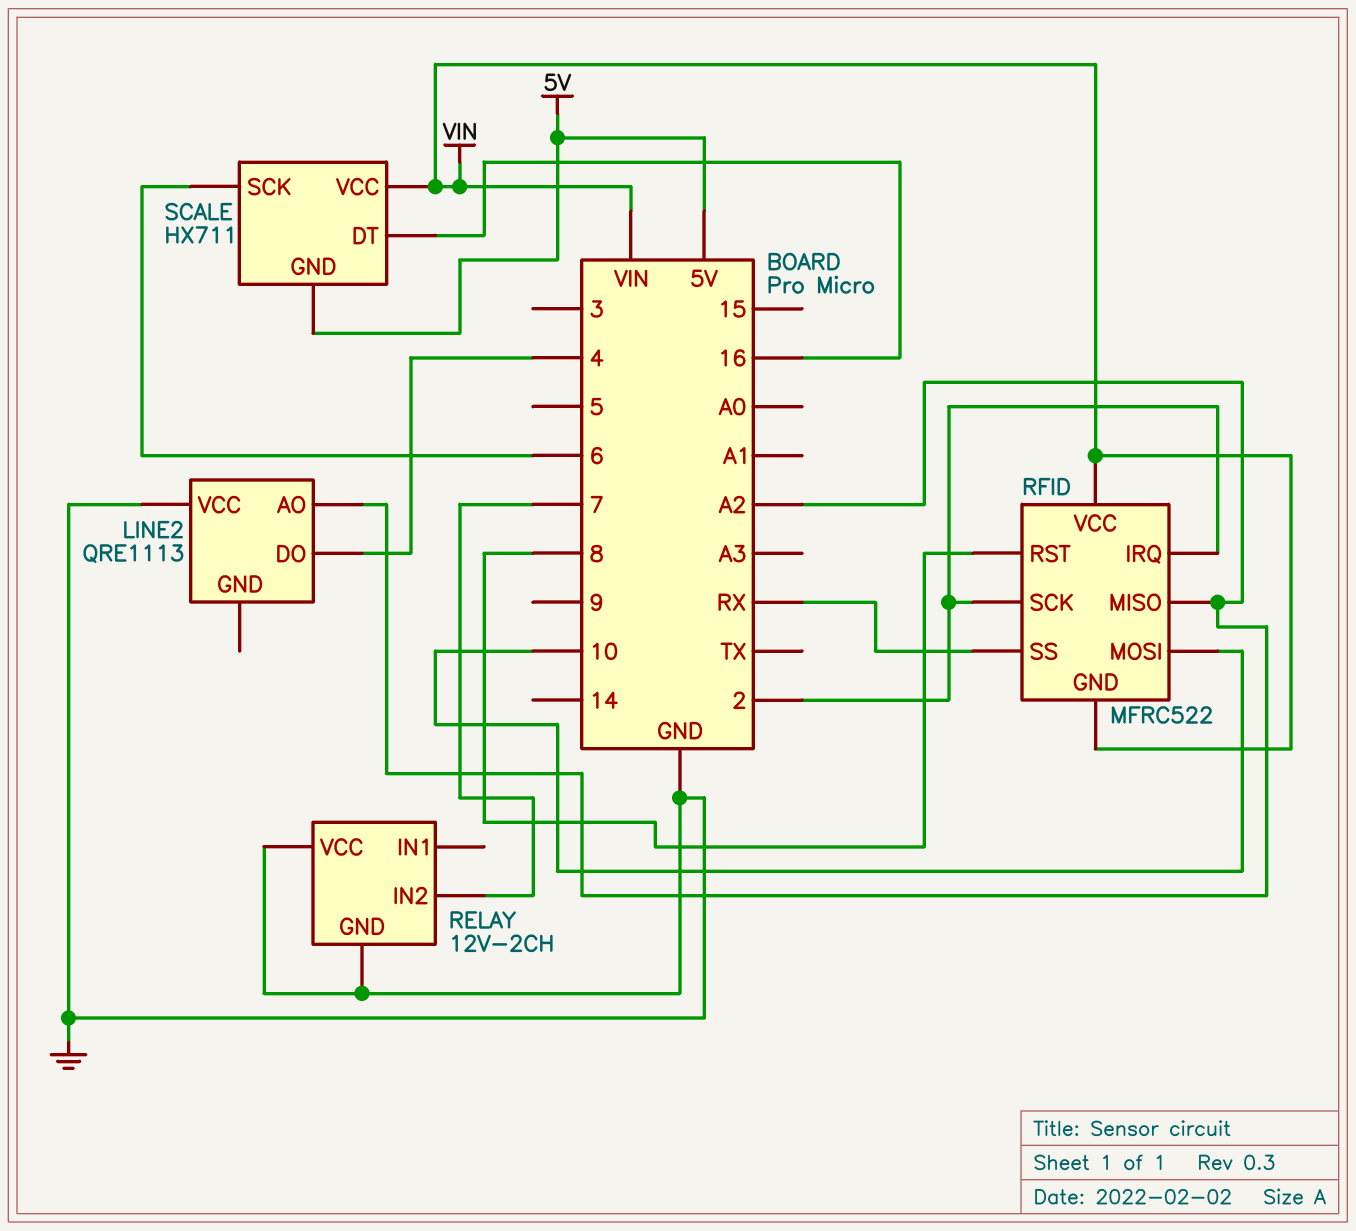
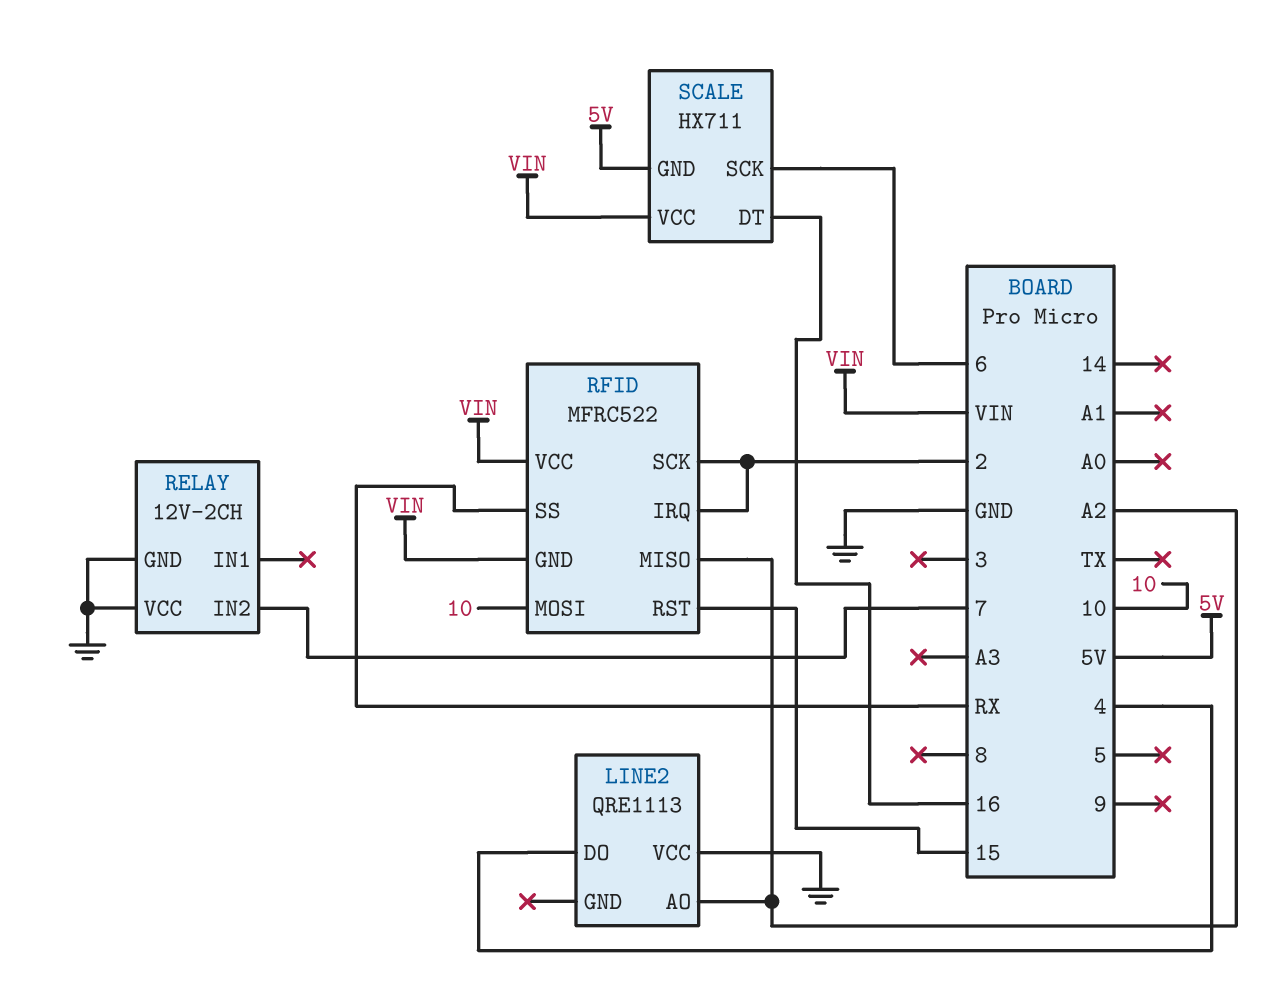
RFID pin RST: 8 -> 15

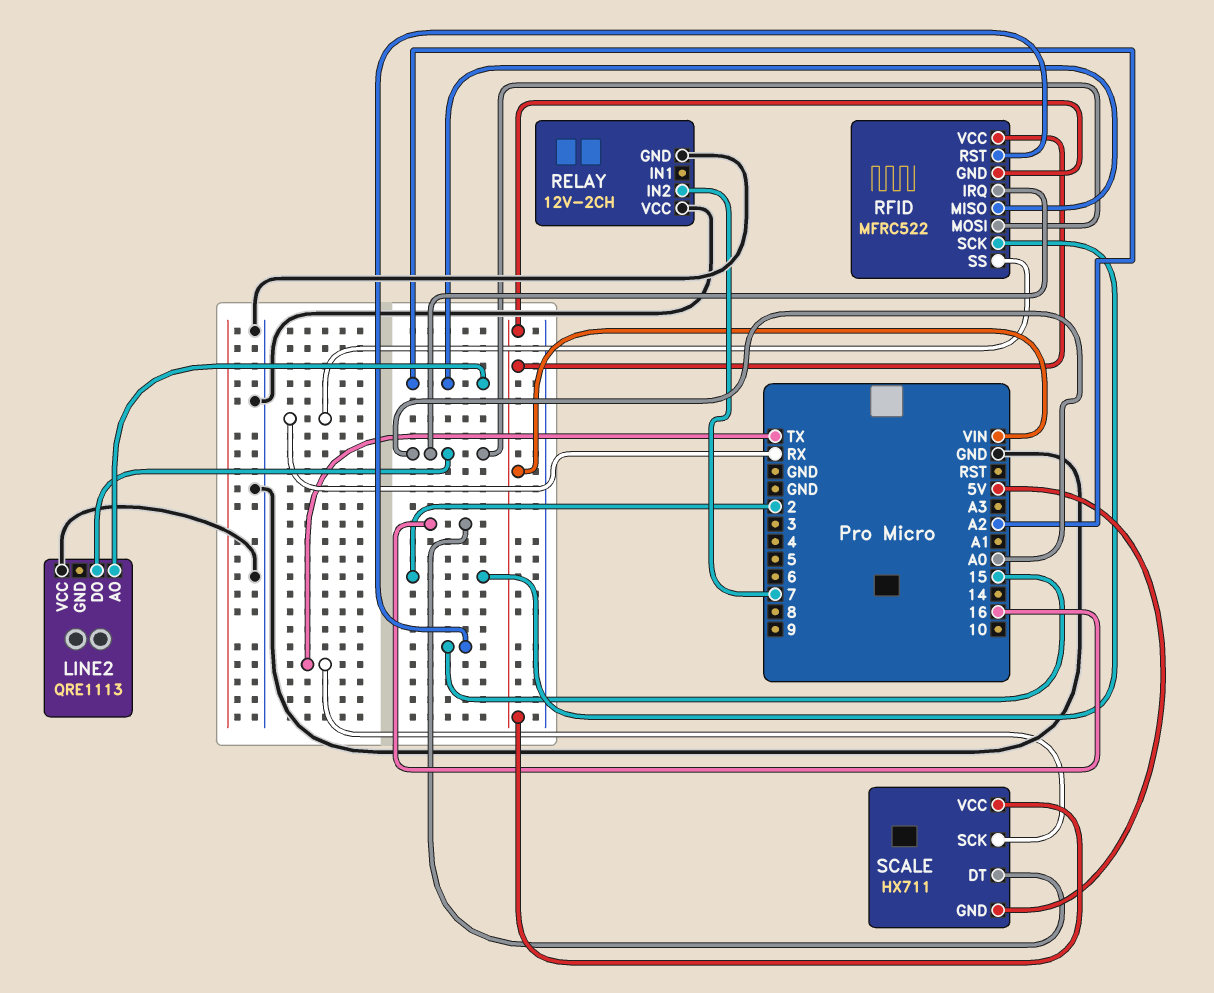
LINE2 pin DO: 4 -> A0
RFID pin IRQ: 2 -> A0
RFID pin MOSI: 10 -> A0
SCALE pin SCK: 6 -> TX

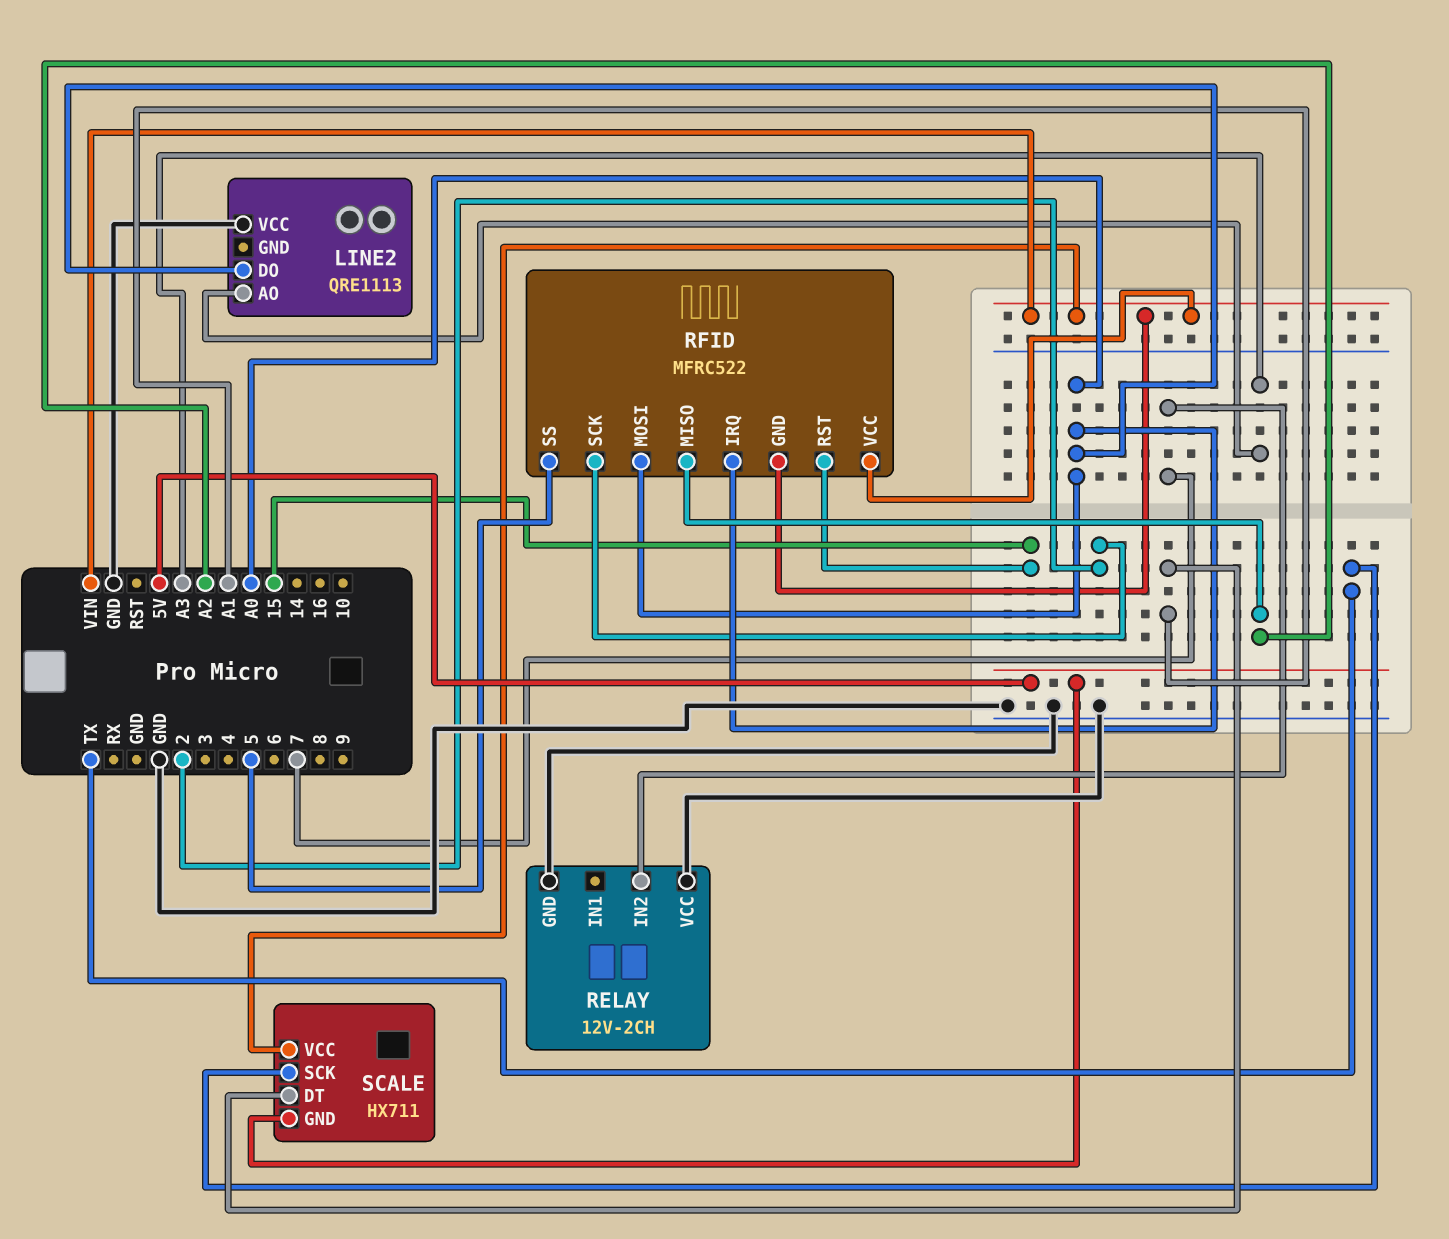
LINE2 pin AO: A2 -> A3
RFID pin SS: RX -> 5
SCALE pin DT: 16 -> A1

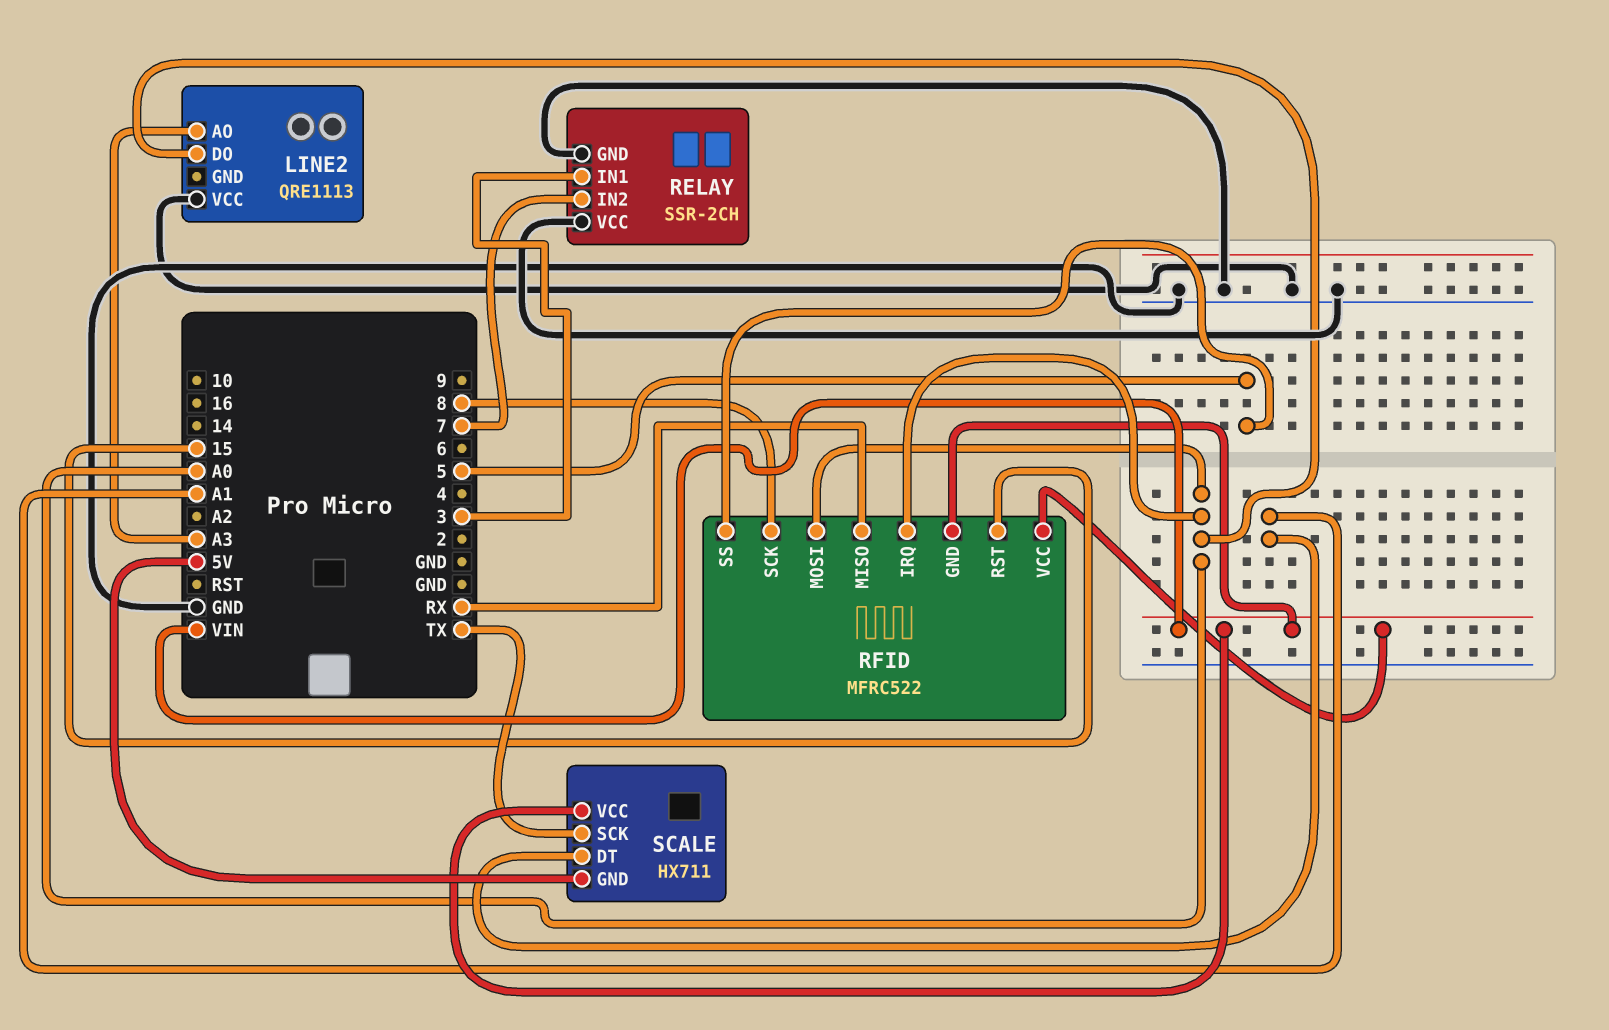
RELAY: 12V-2CH -> SSR-2CH
RELAY pin IN1: none -> 3
RFID pin MISO: A2 -> RX
RFID pin SCK: 2 -> 8

